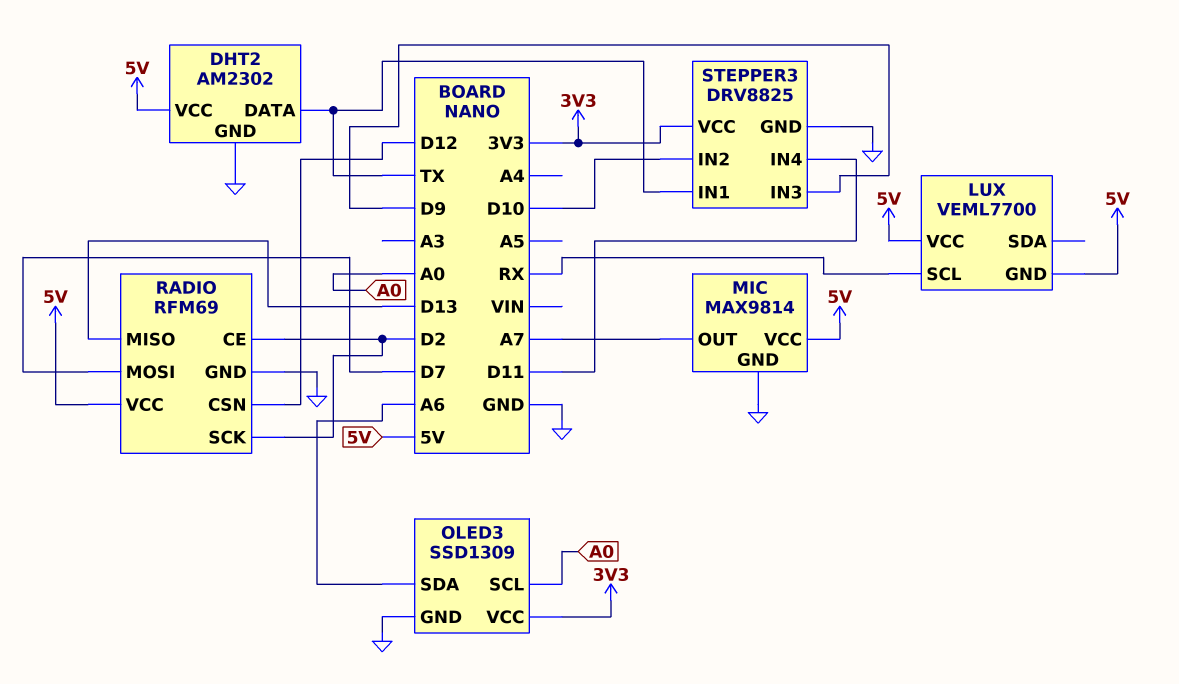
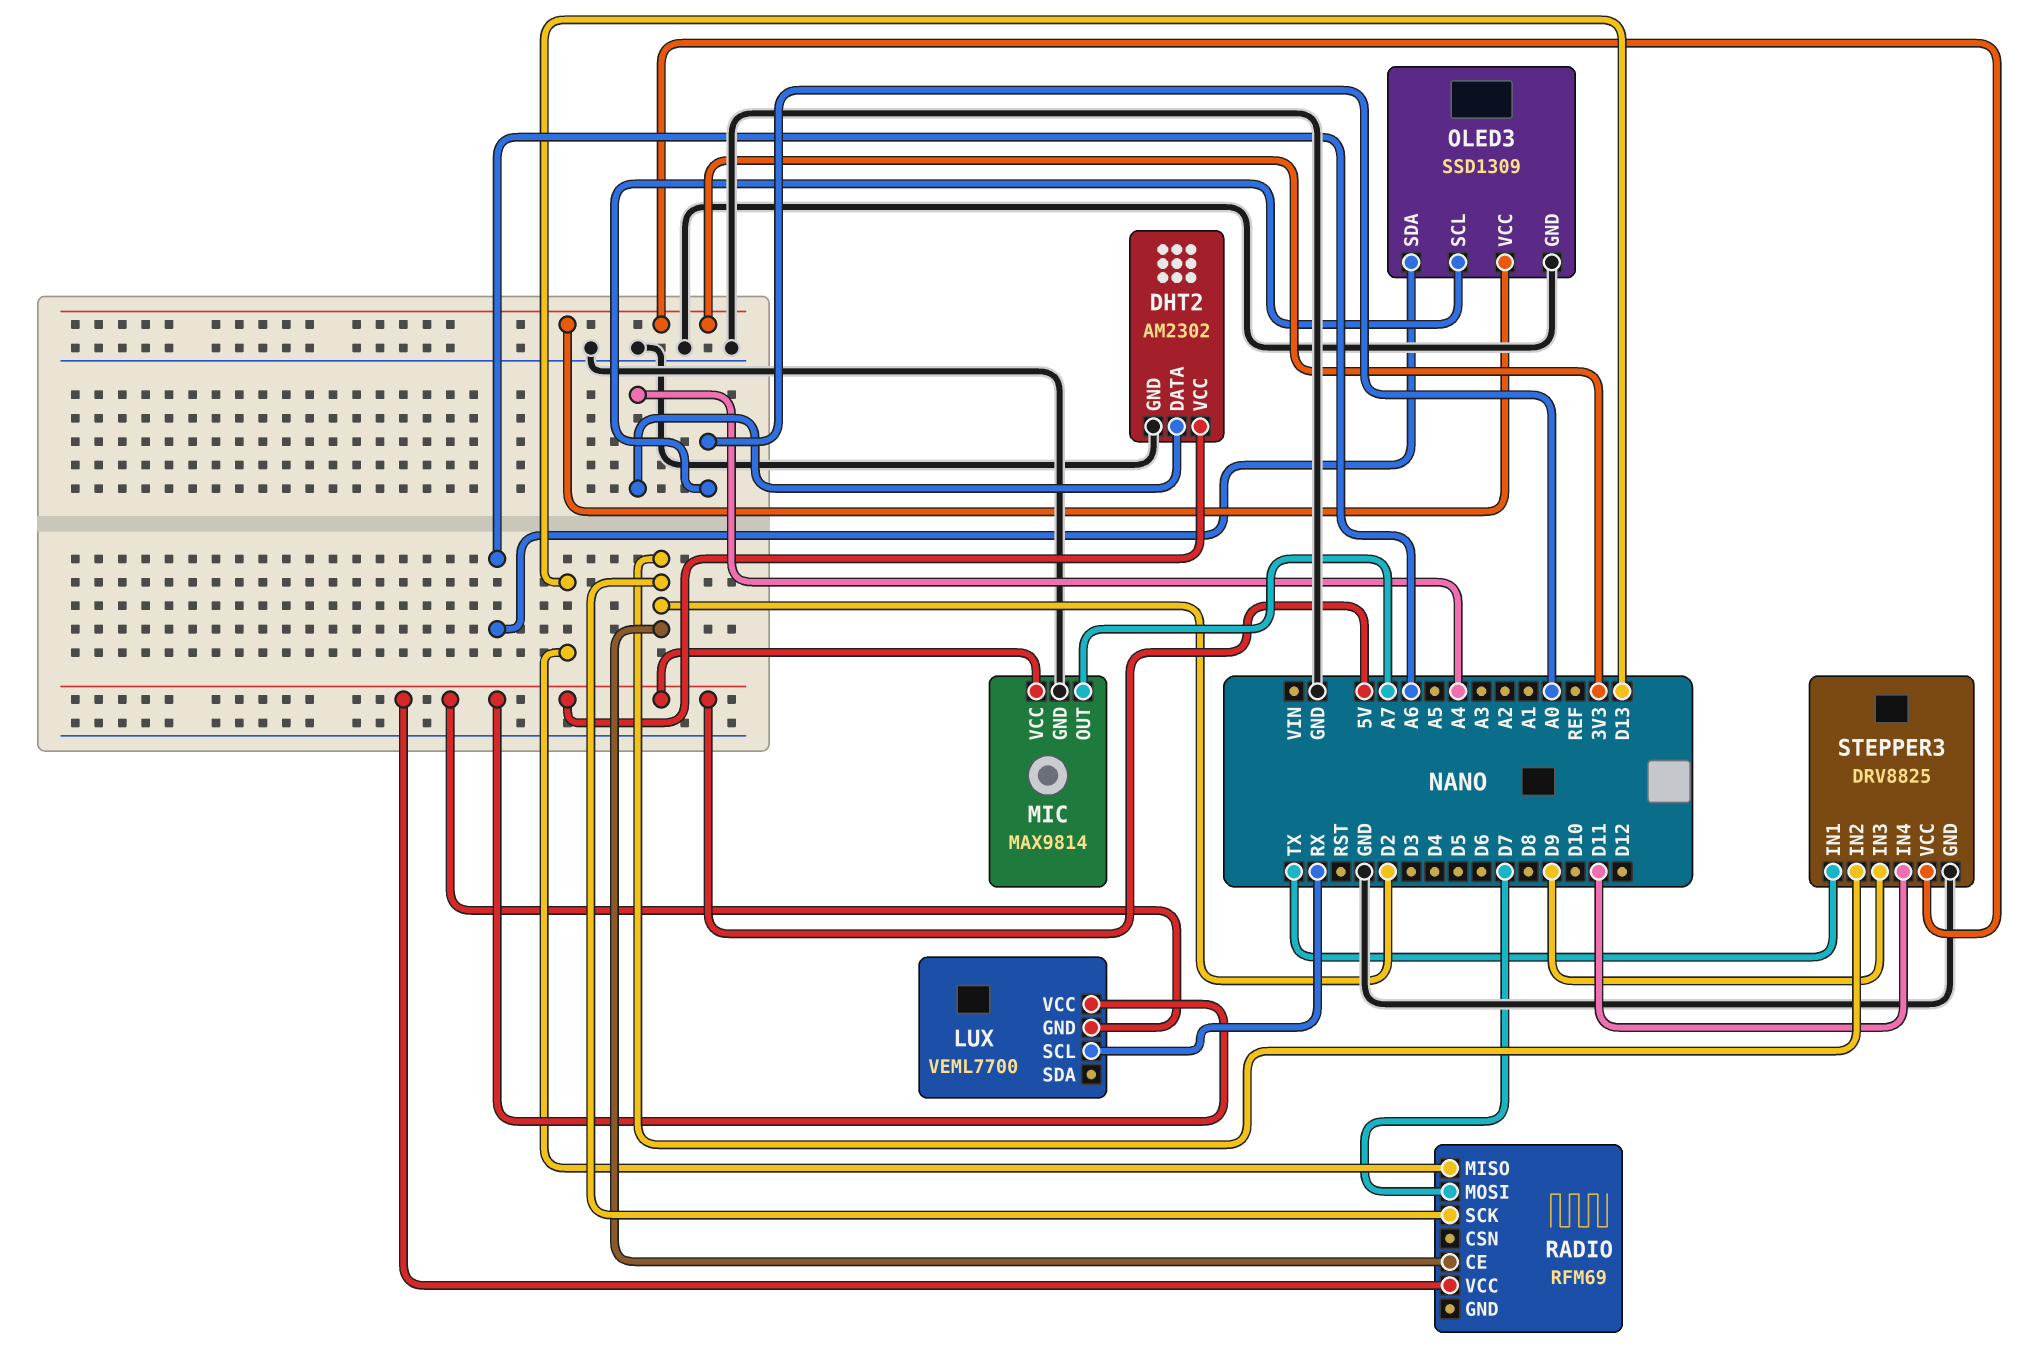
DHT2 pin DATA: TX -> A4
RADIO pin CSN: D12 -> none
RADIO pin GND: GND -> none
STEPPER3 pin IN2: D10 -> D2

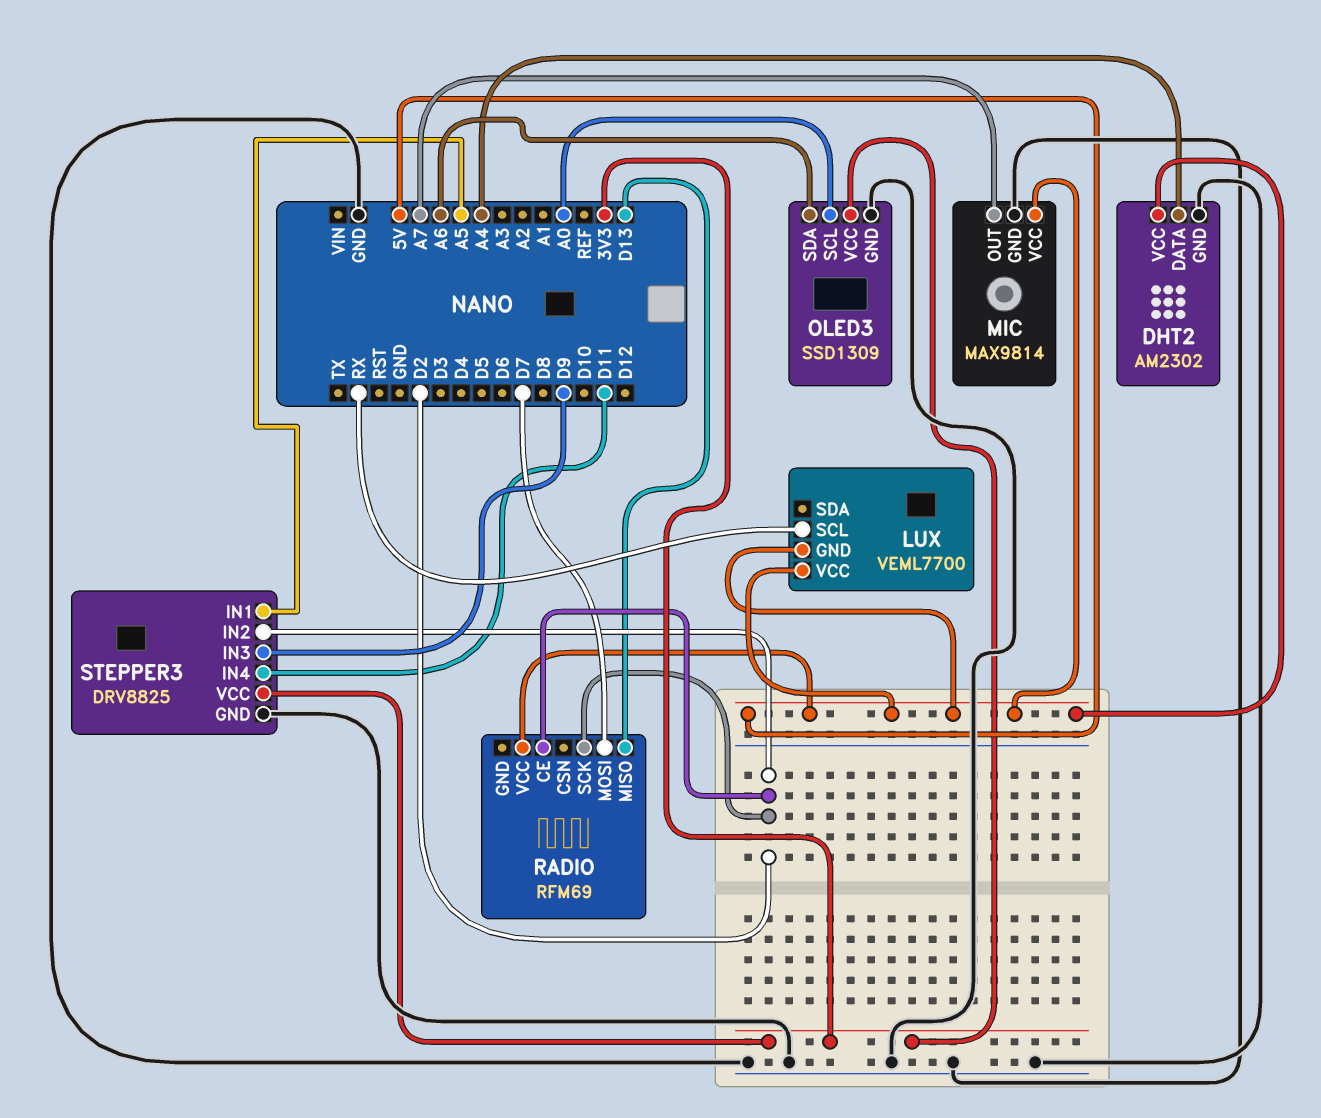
STEPPER3 pin IN1: TX -> A5

